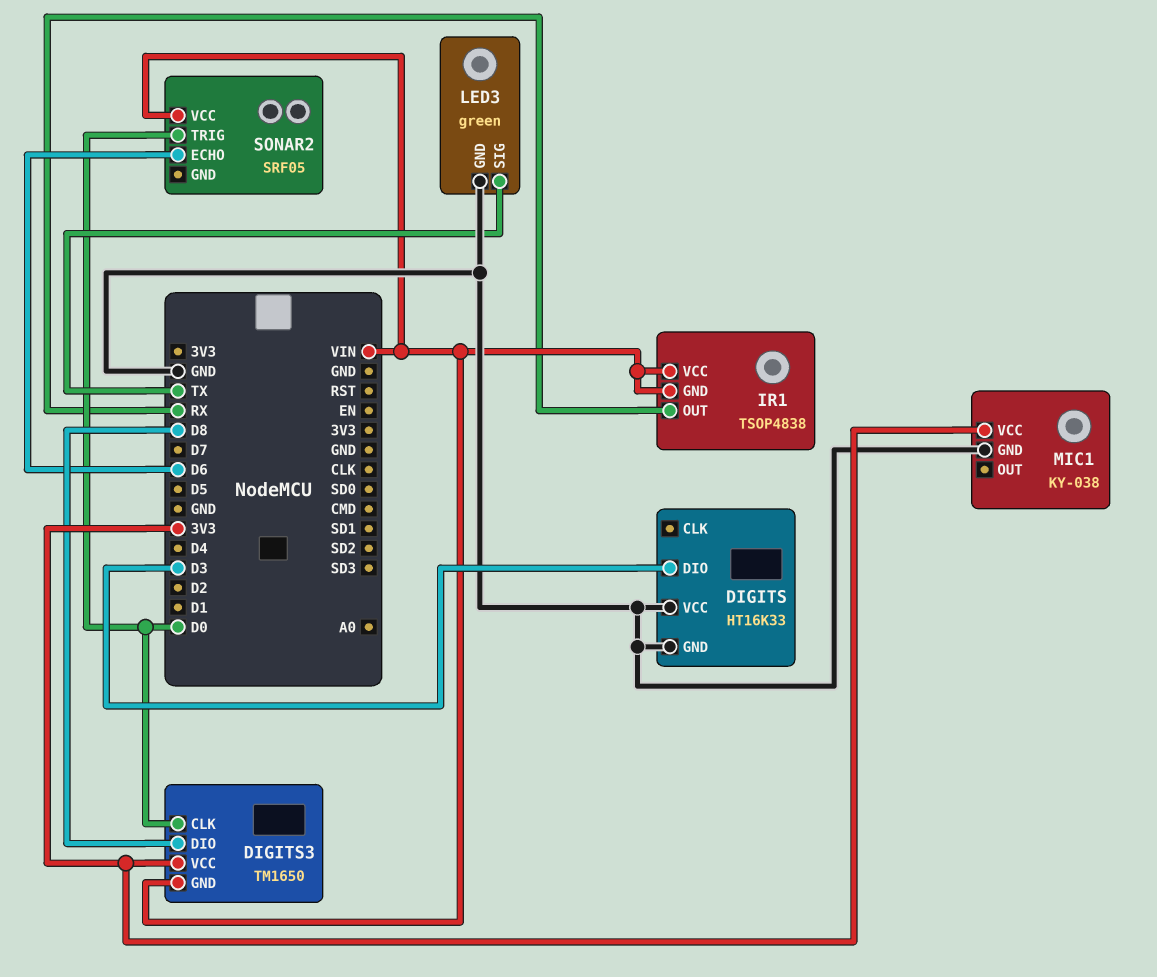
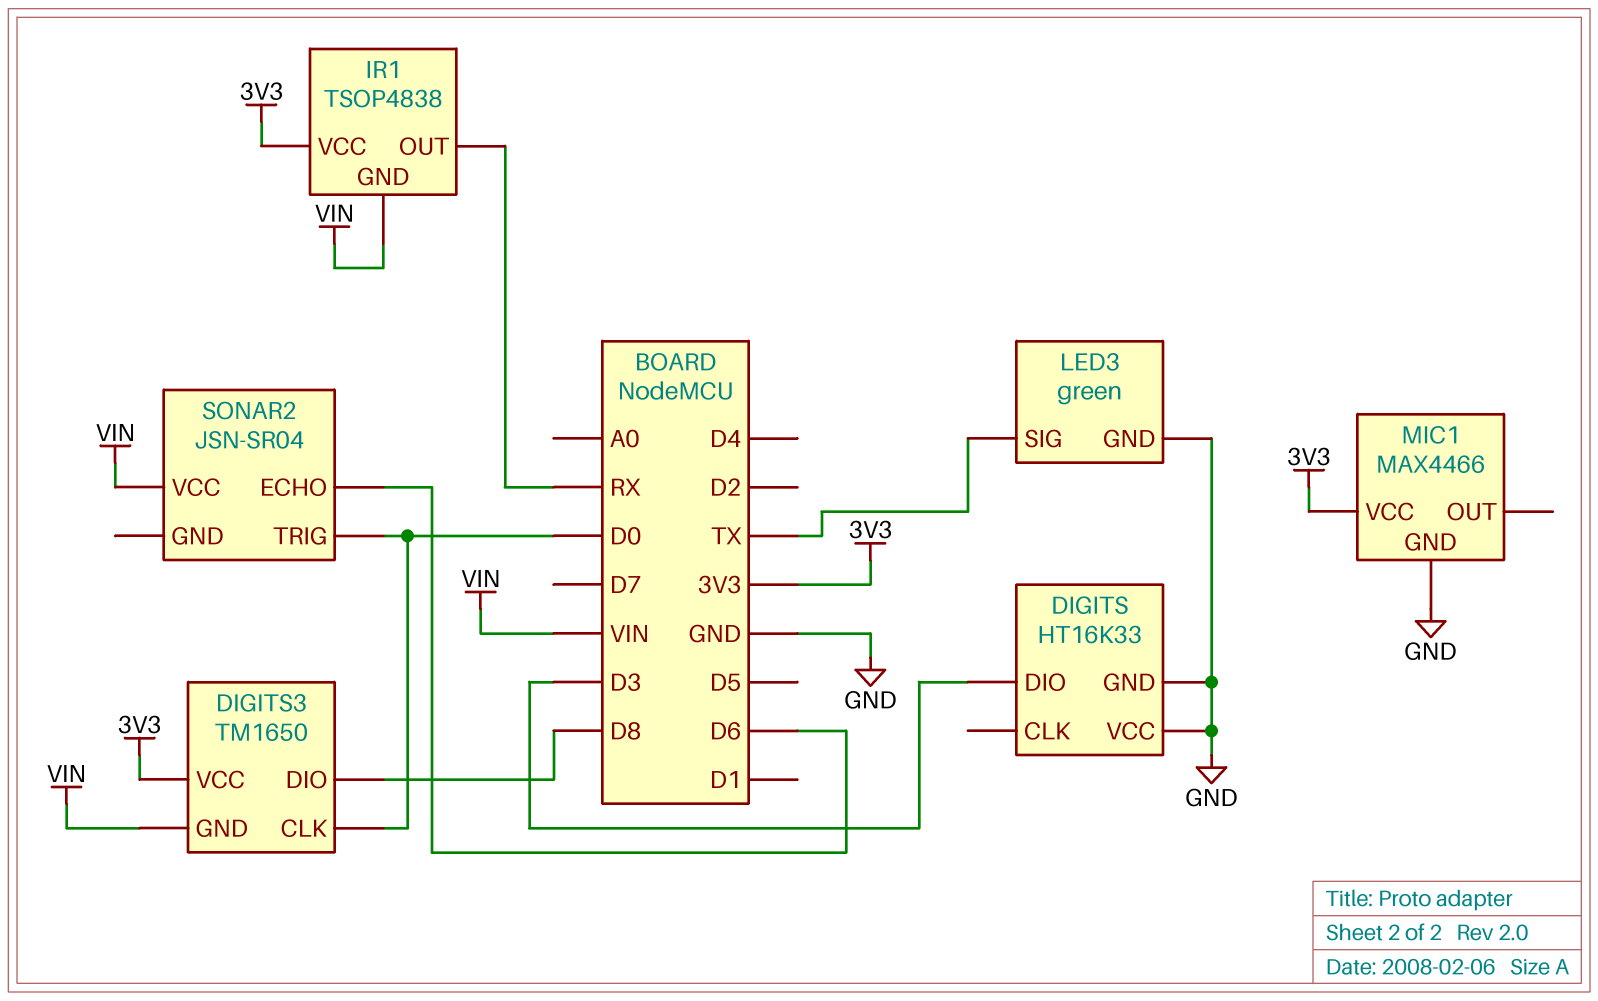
IR1 pin VCC: VIN -> 3V3
MIC1: KY-038 -> MAX4466
SONAR2: SRF05 -> JSN-SR04

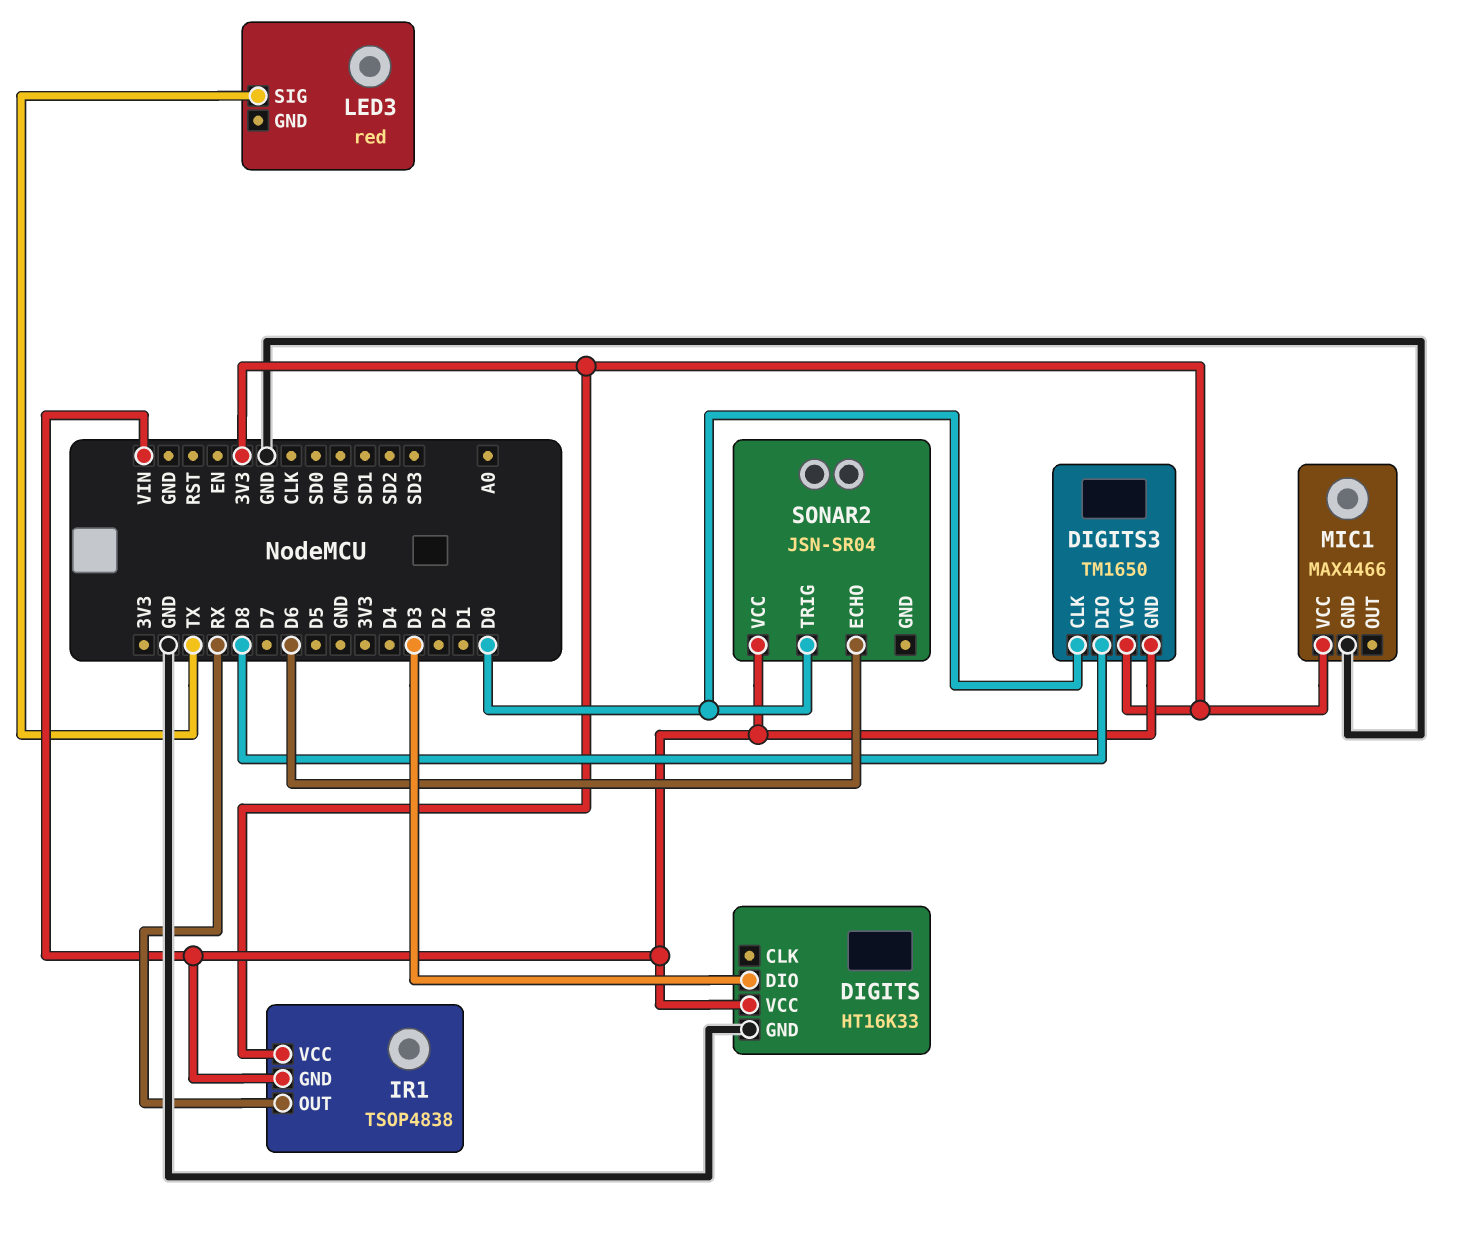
DIGITS pin VCC: GND -> VIN
LED3: green -> red
LED3 pin GND: GND -> none

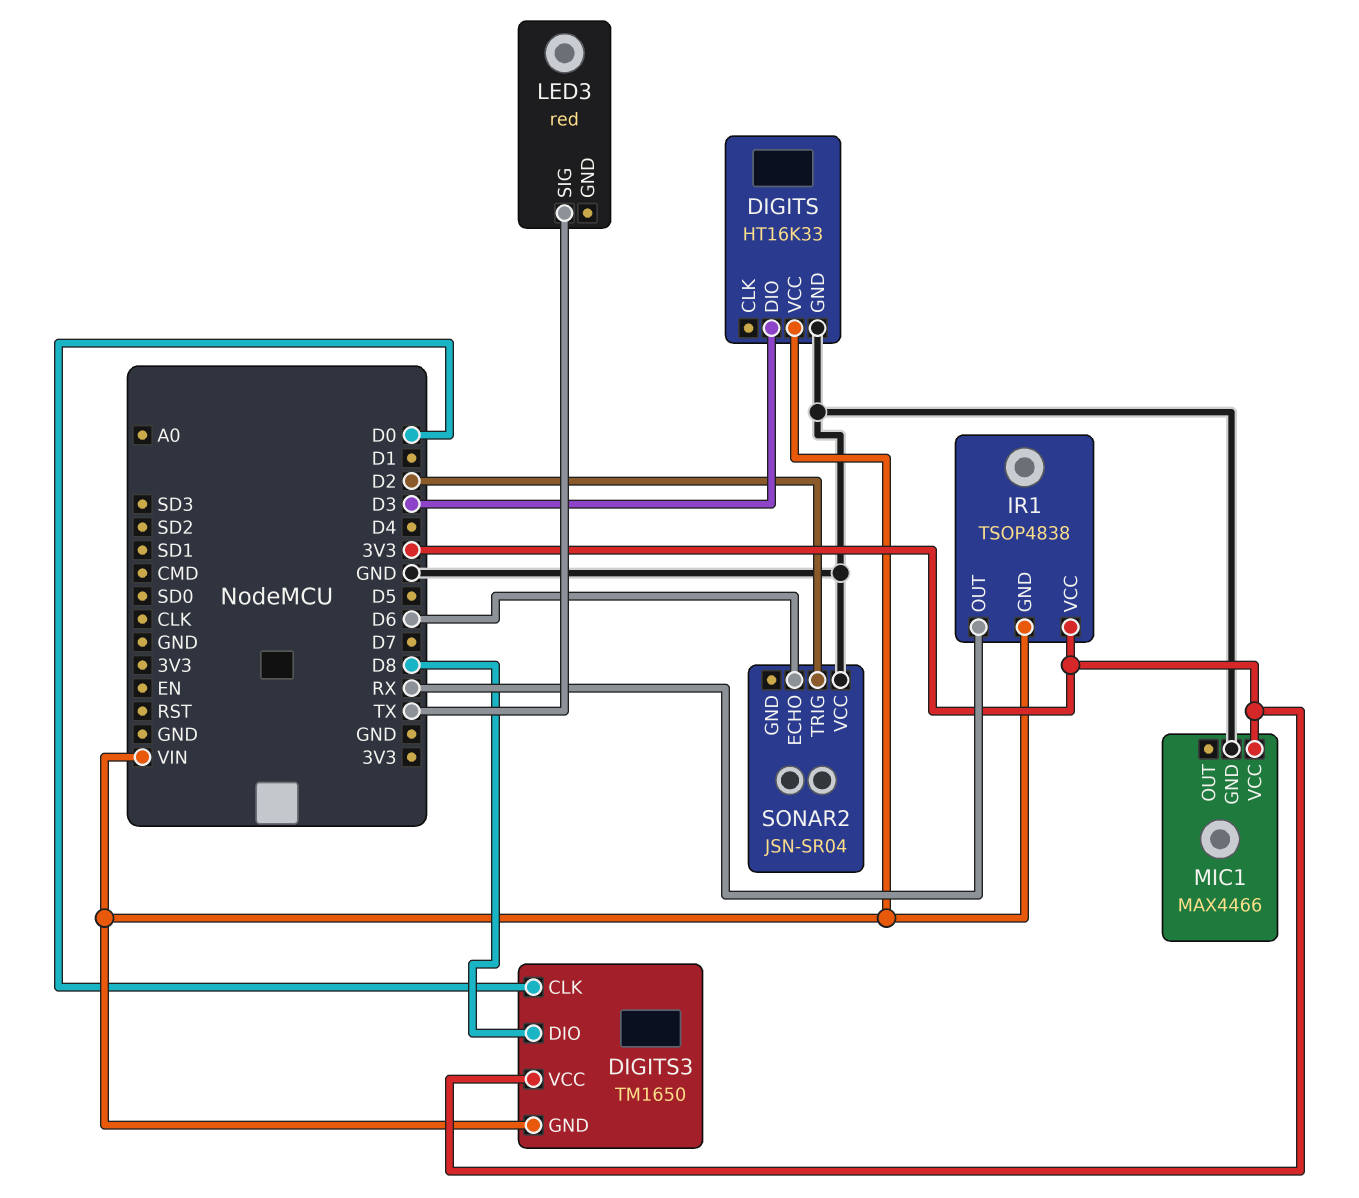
SONAR2 pin TRIG: D0 -> D2
SONAR2 pin VCC: VIN -> GND

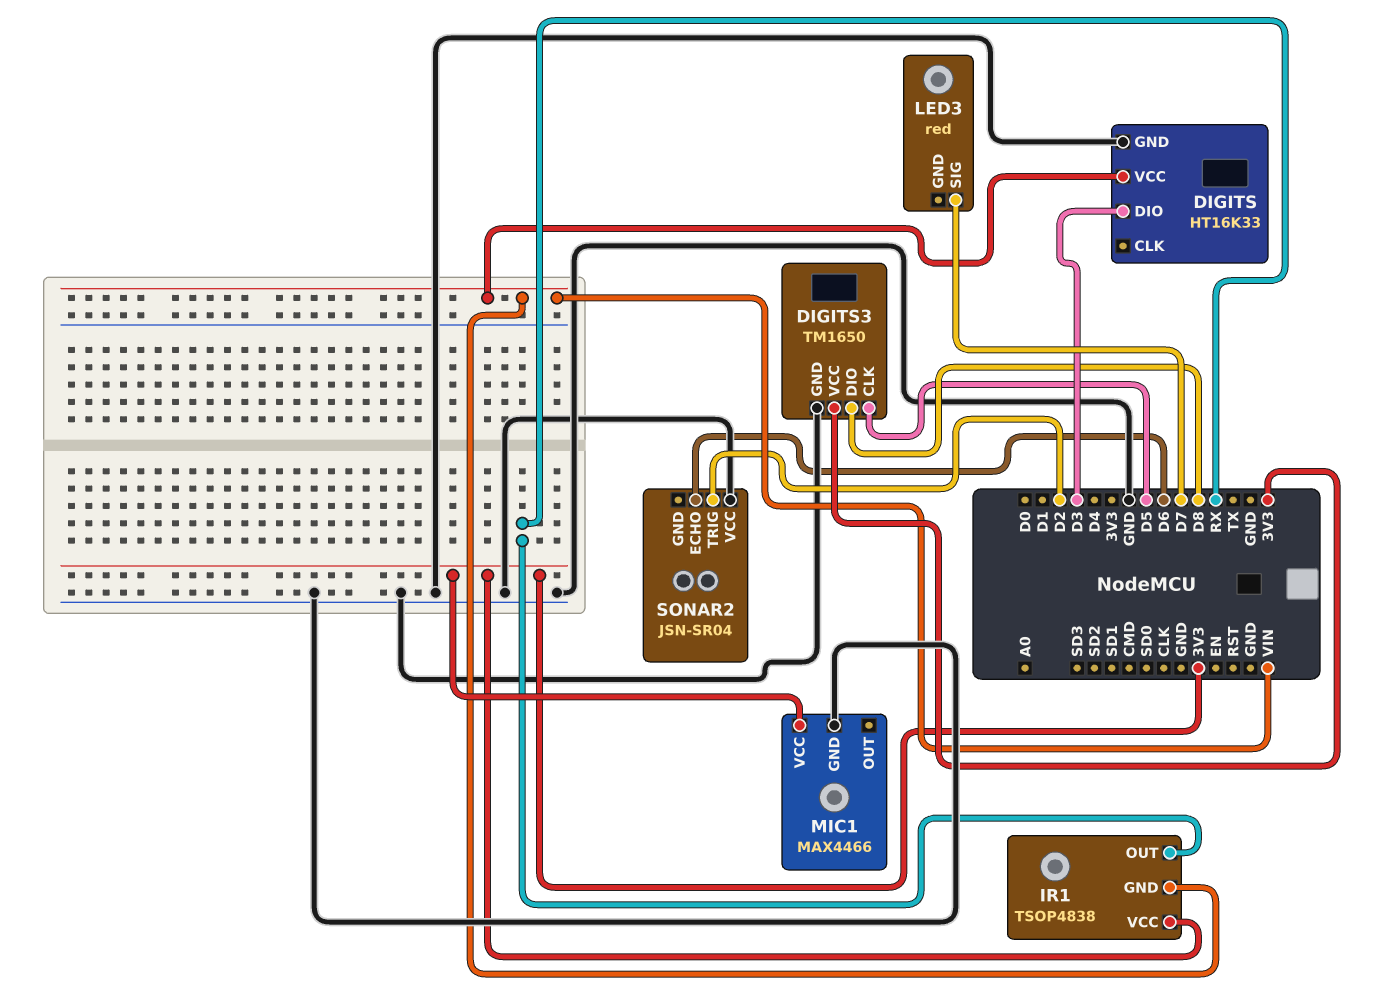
DIGITS3 pin CLK: D0 -> D5
DIGITS3 pin GND: VIN -> GND
LED3 pin SIG: TX -> D7

